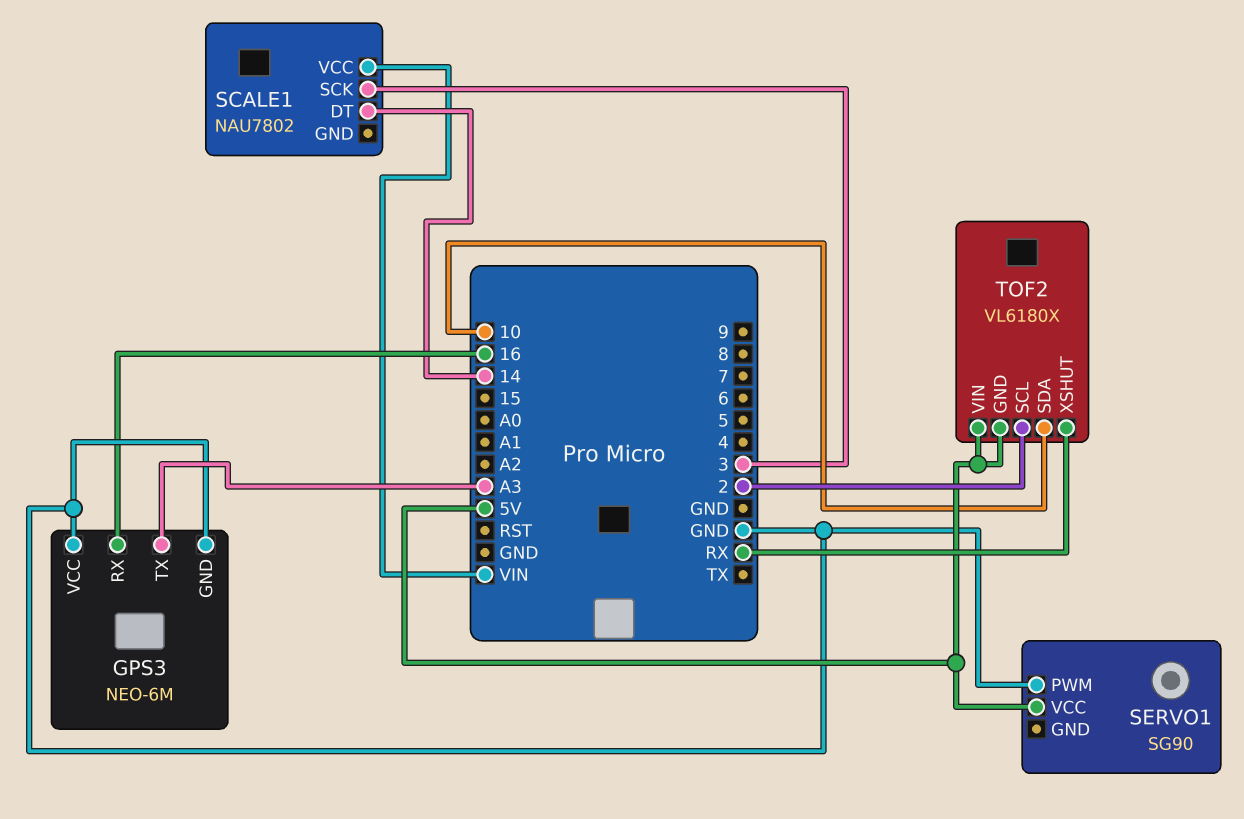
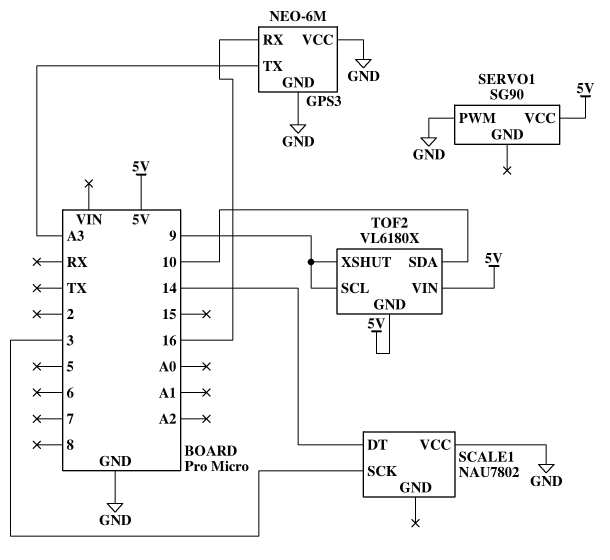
SCALE1 pin VCC: VIN -> GND
TOF2 pin SCL: 2 -> 9
TOF2 pin XSHUT: RX -> 9

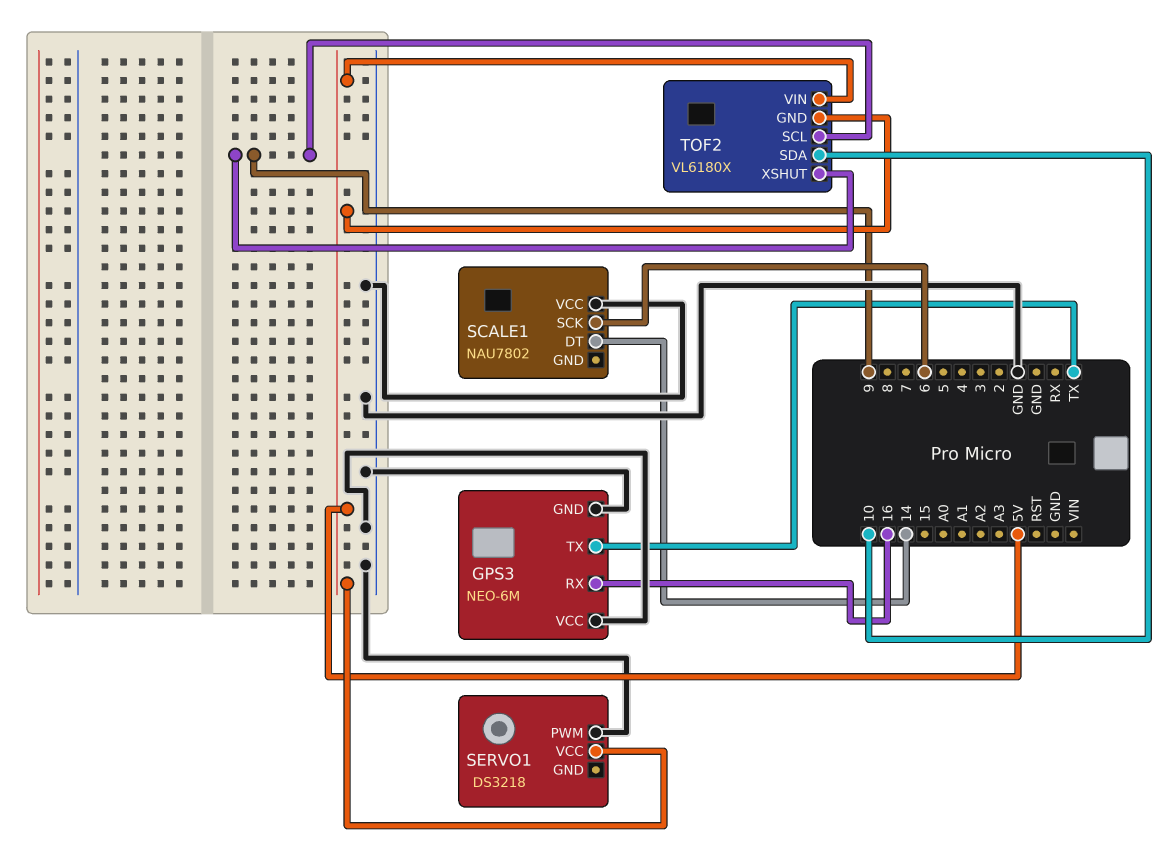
GPS3 pin TX: A3 -> TX
SCALE1 pin SCK: 3 -> 6
SERVO1: SG90 -> DS3218

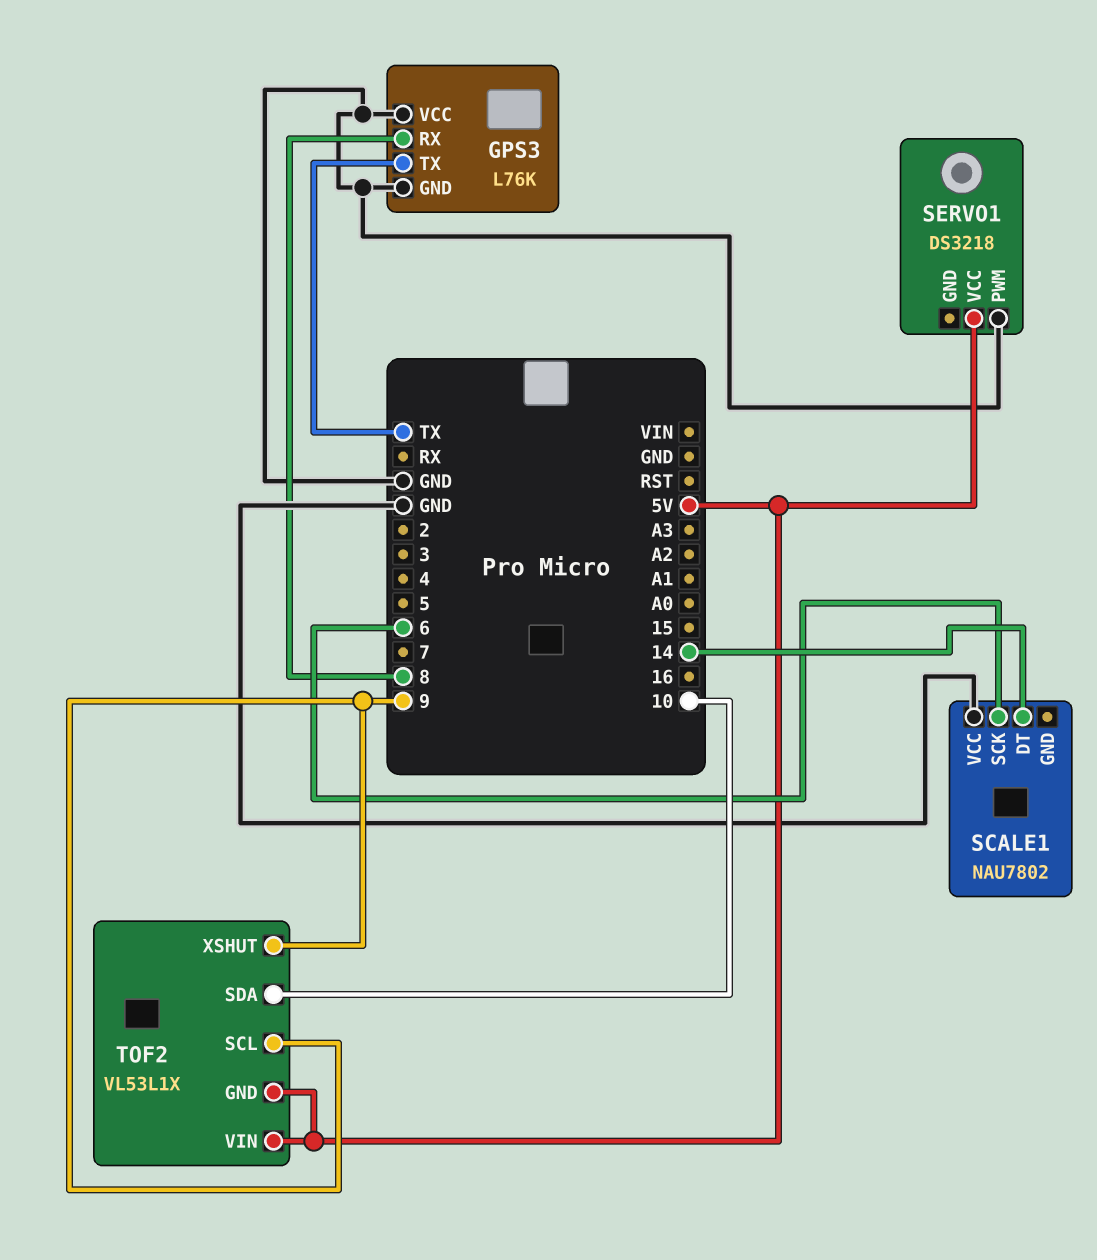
GPS3: NEO-6M -> L76K
GPS3 pin RX: 16 -> 8
TOF2: VL6180X -> VL53L1X

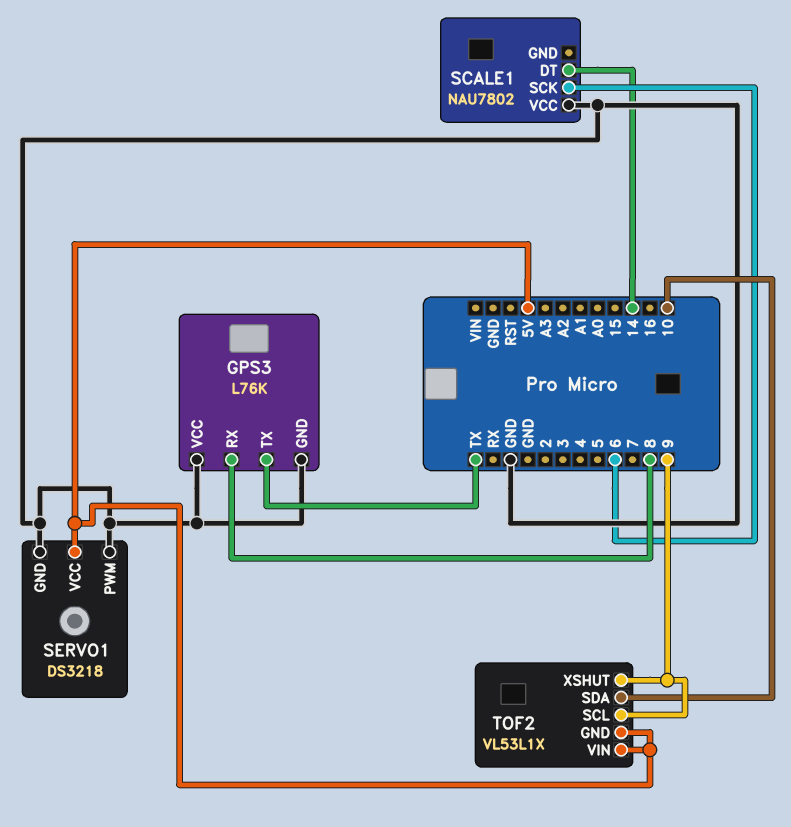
SERVO1 pin GND: none -> GND

